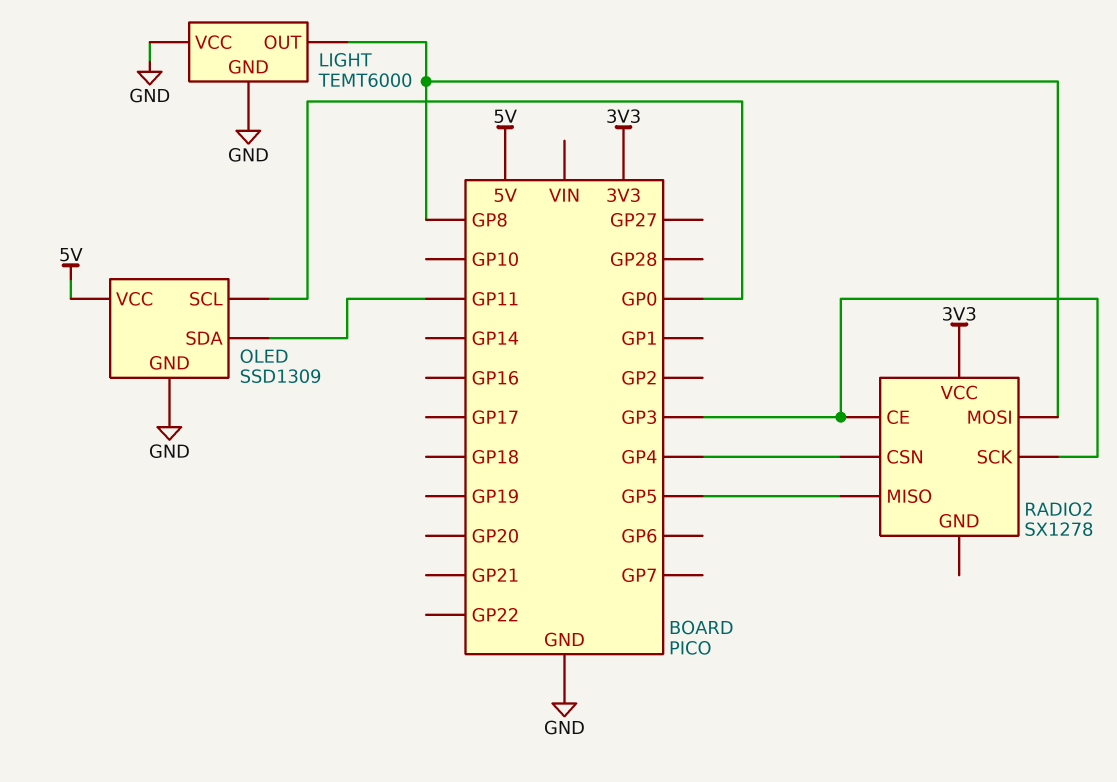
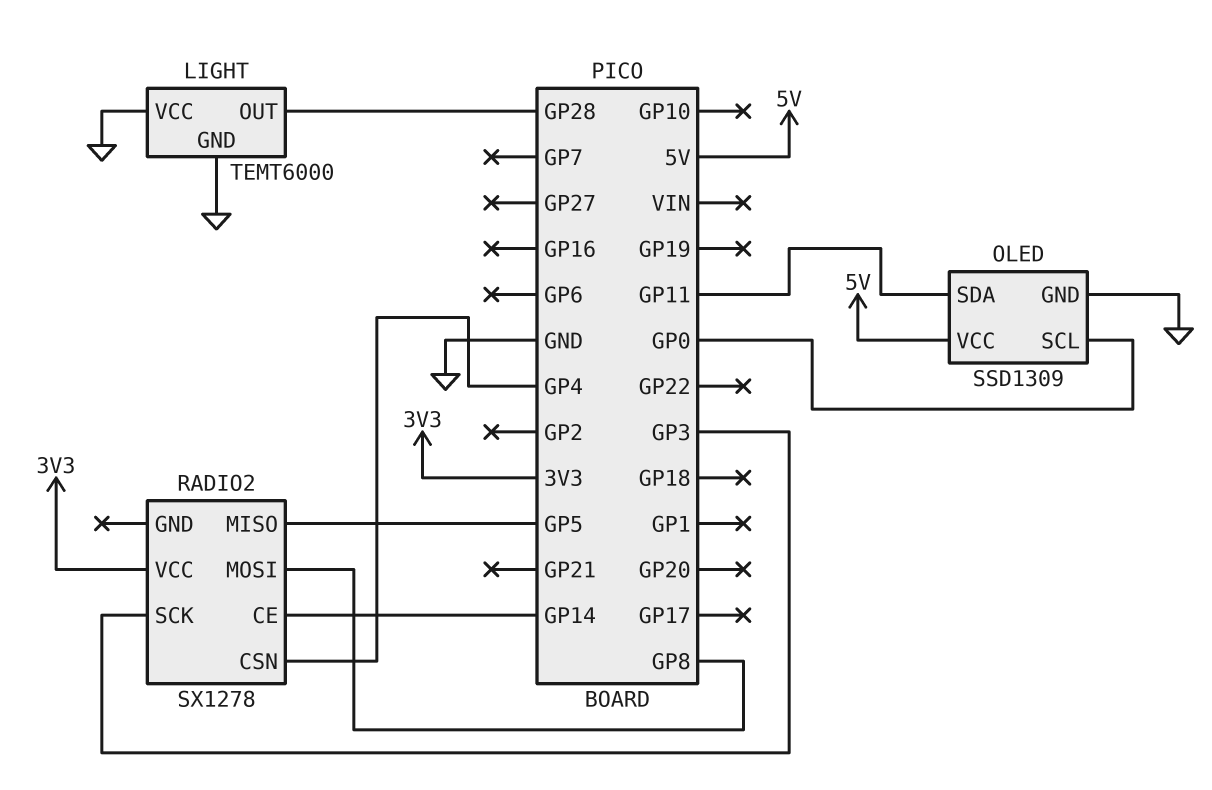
LIGHT pin OUT: GP8 -> GP28
RADIO2 pin CE: GP3 -> GP14

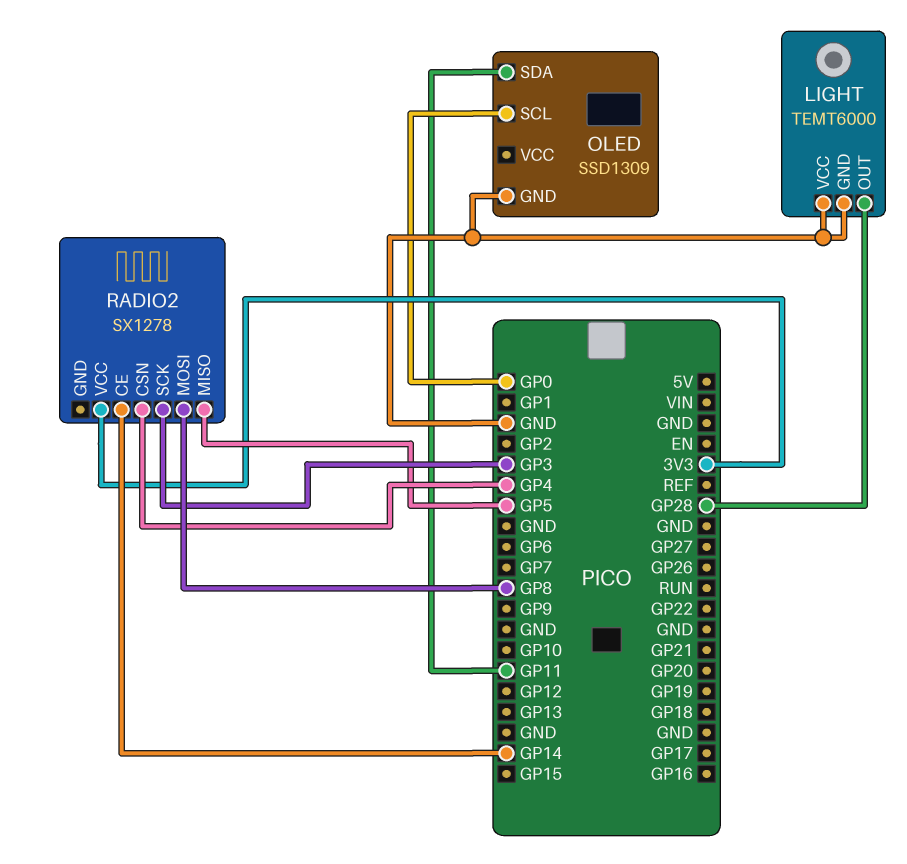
OLED pin VCC: 5V -> none

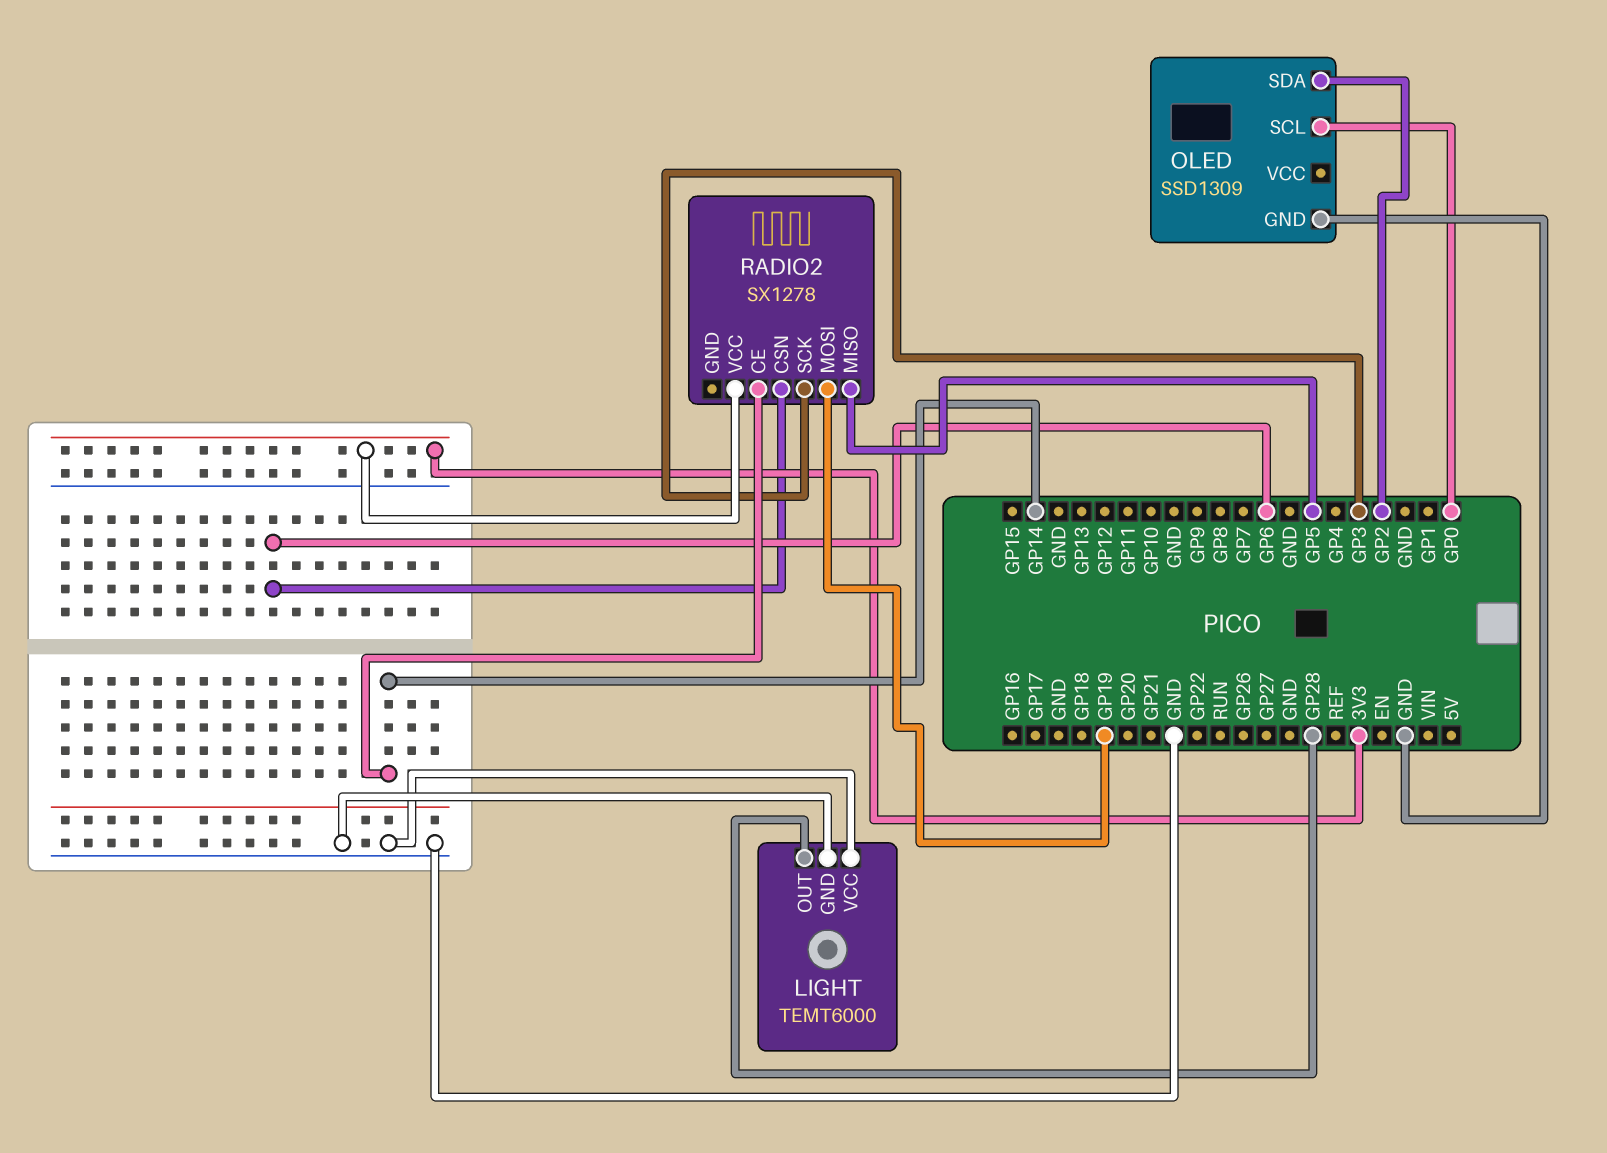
OLED pin SDA: GP11 -> GP2
RADIO2 pin CSN: GP4 -> GP6
RADIO2 pin MOSI: GP8 -> GP19

